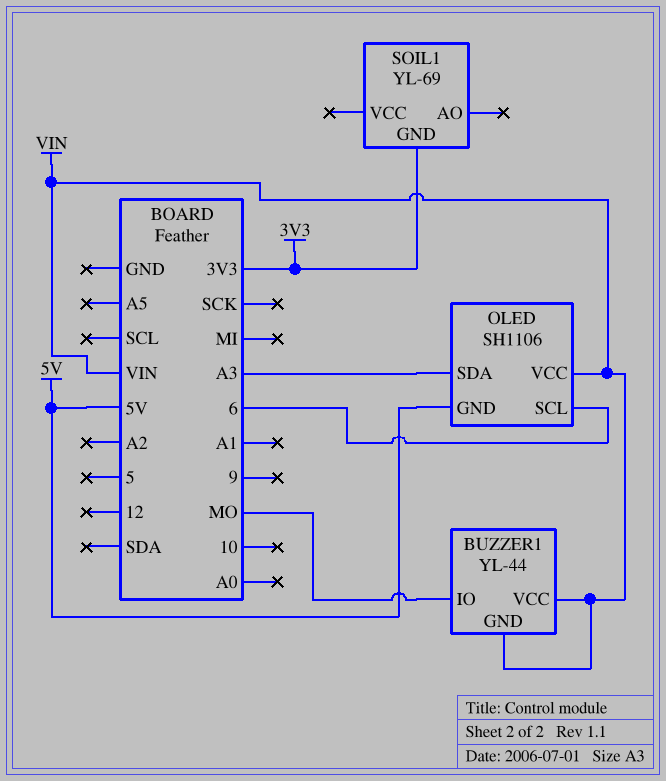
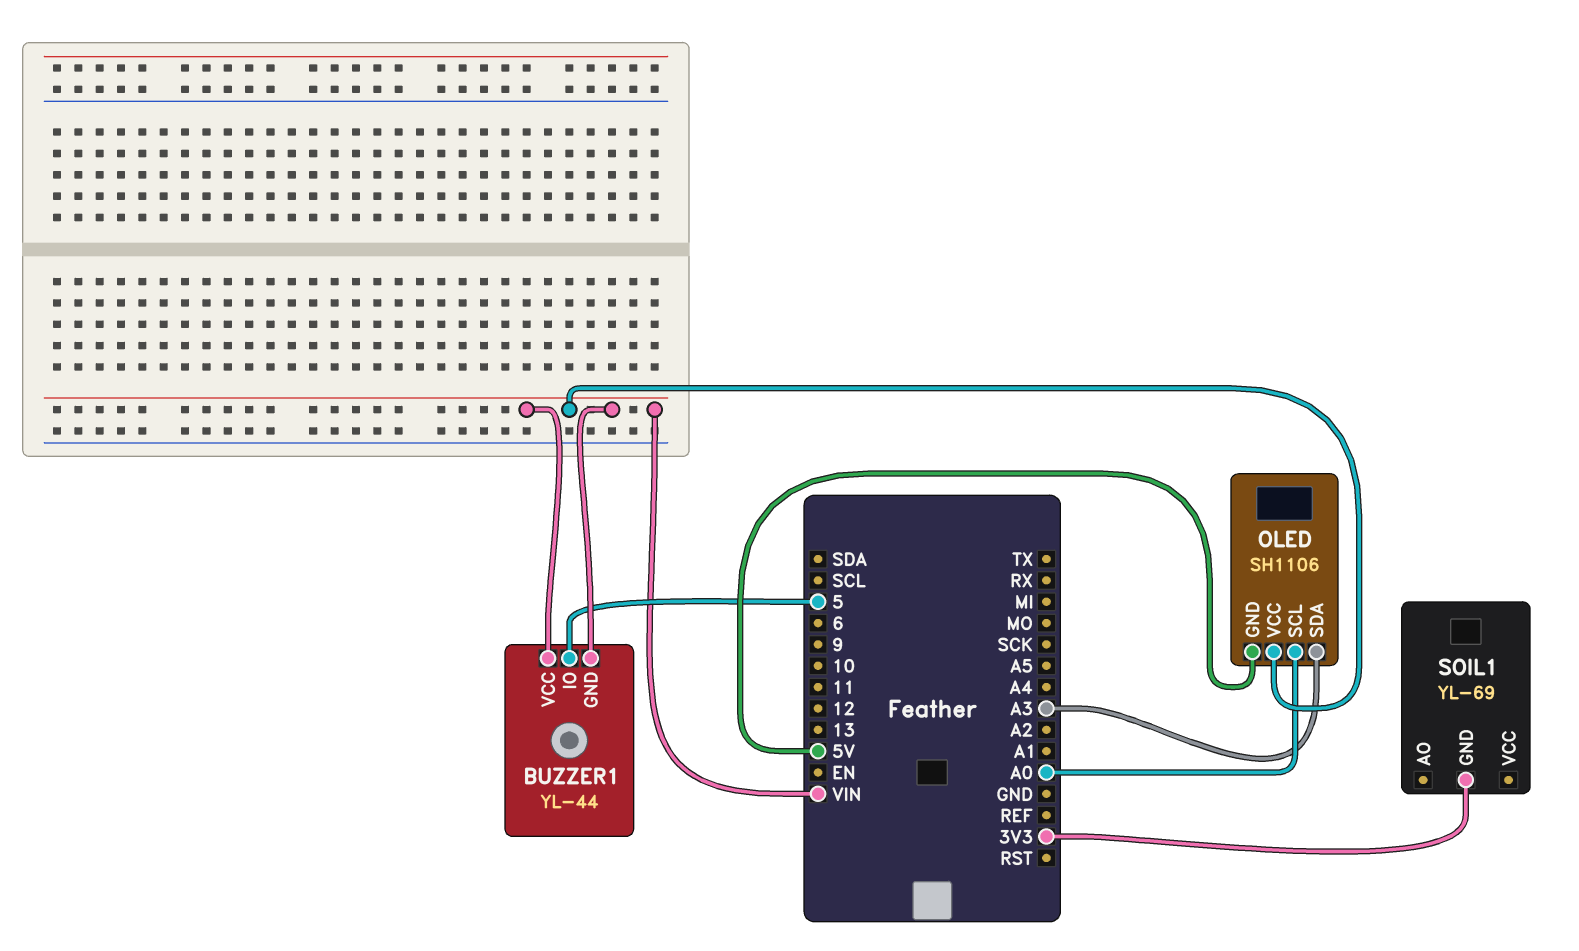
BUZZER1 pin IO: MO -> 5
OLED pin SCL: 6 -> A0

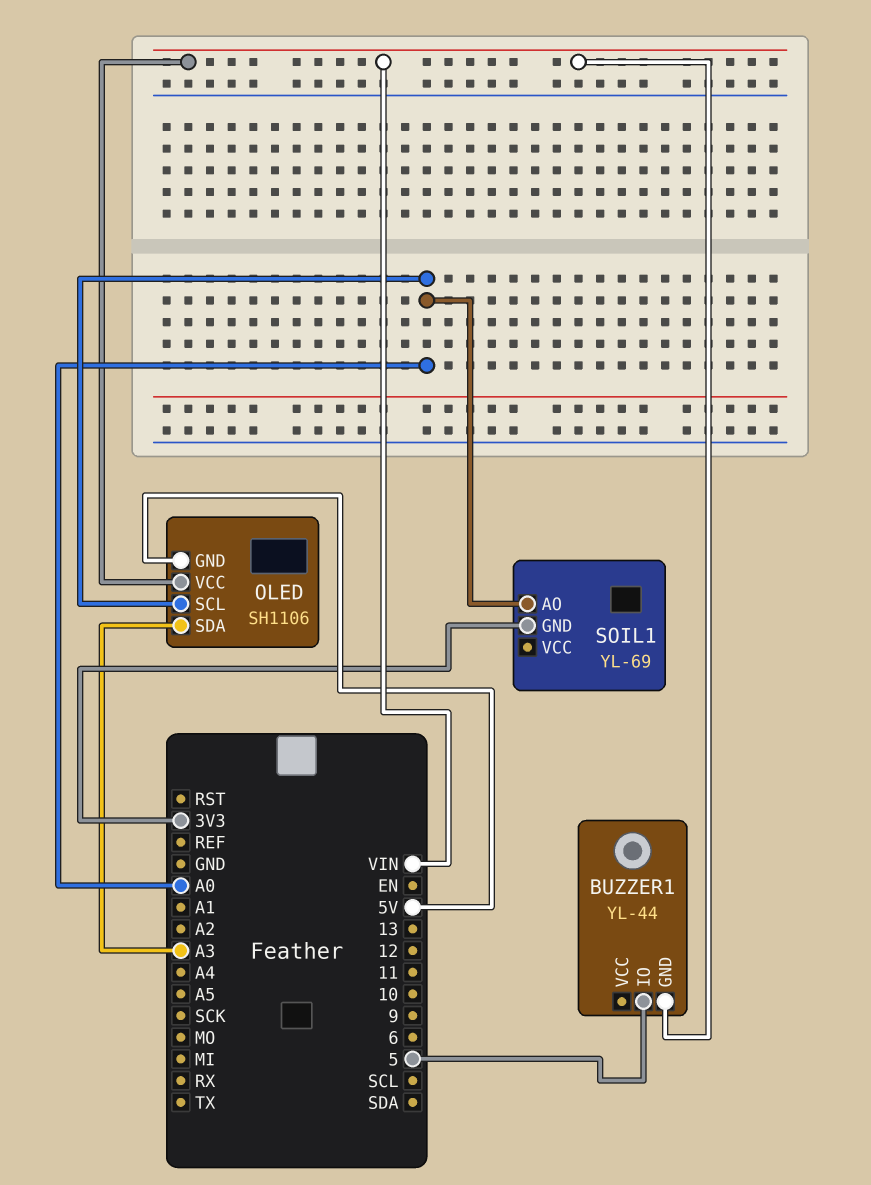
BUZZER1 pin VCC: VIN -> none
SOIL1 pin AO: none -> A0

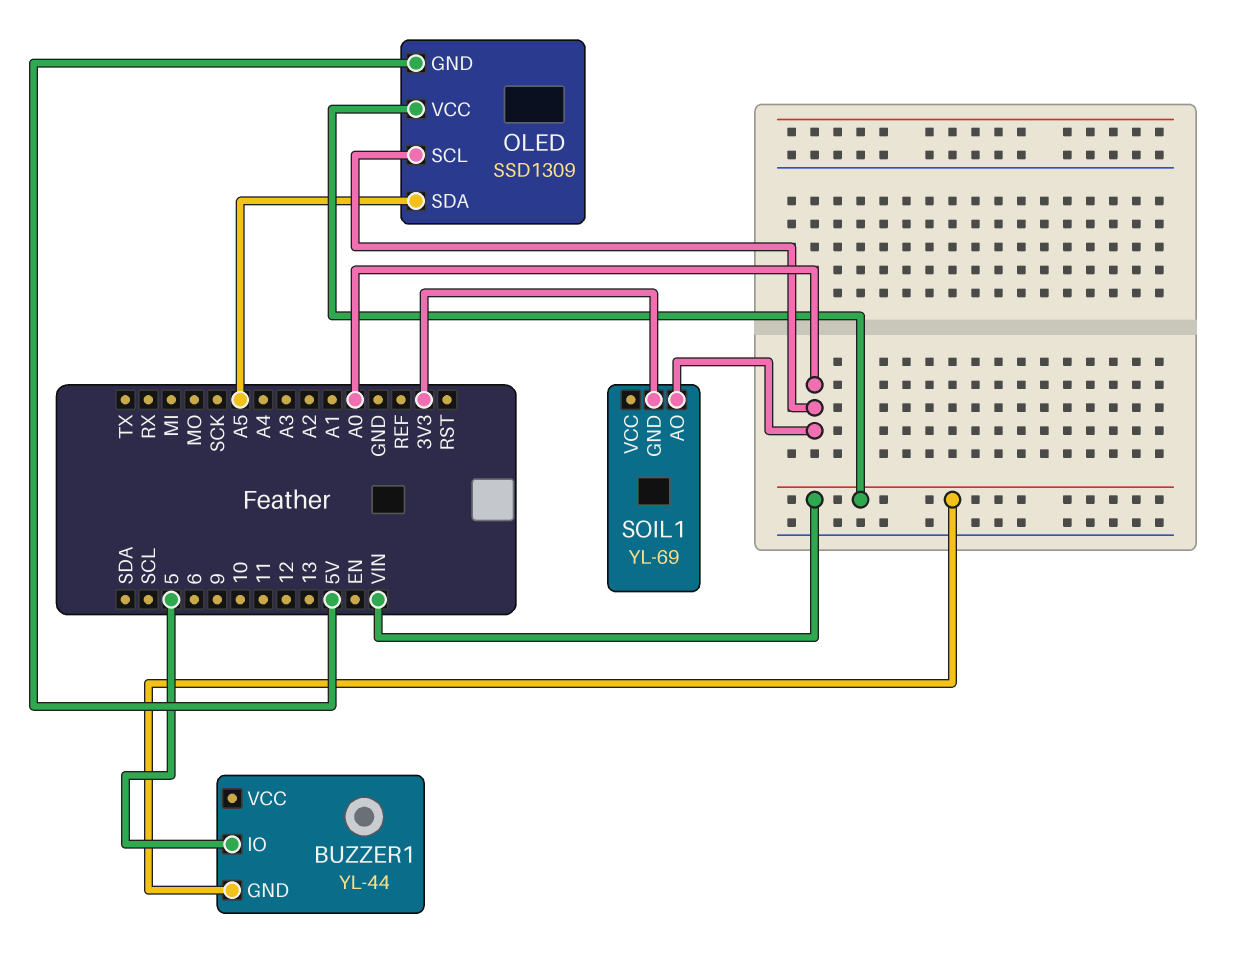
OLED: SH1106 -> SSD1309
OLED pin SDA: A3 -> A5

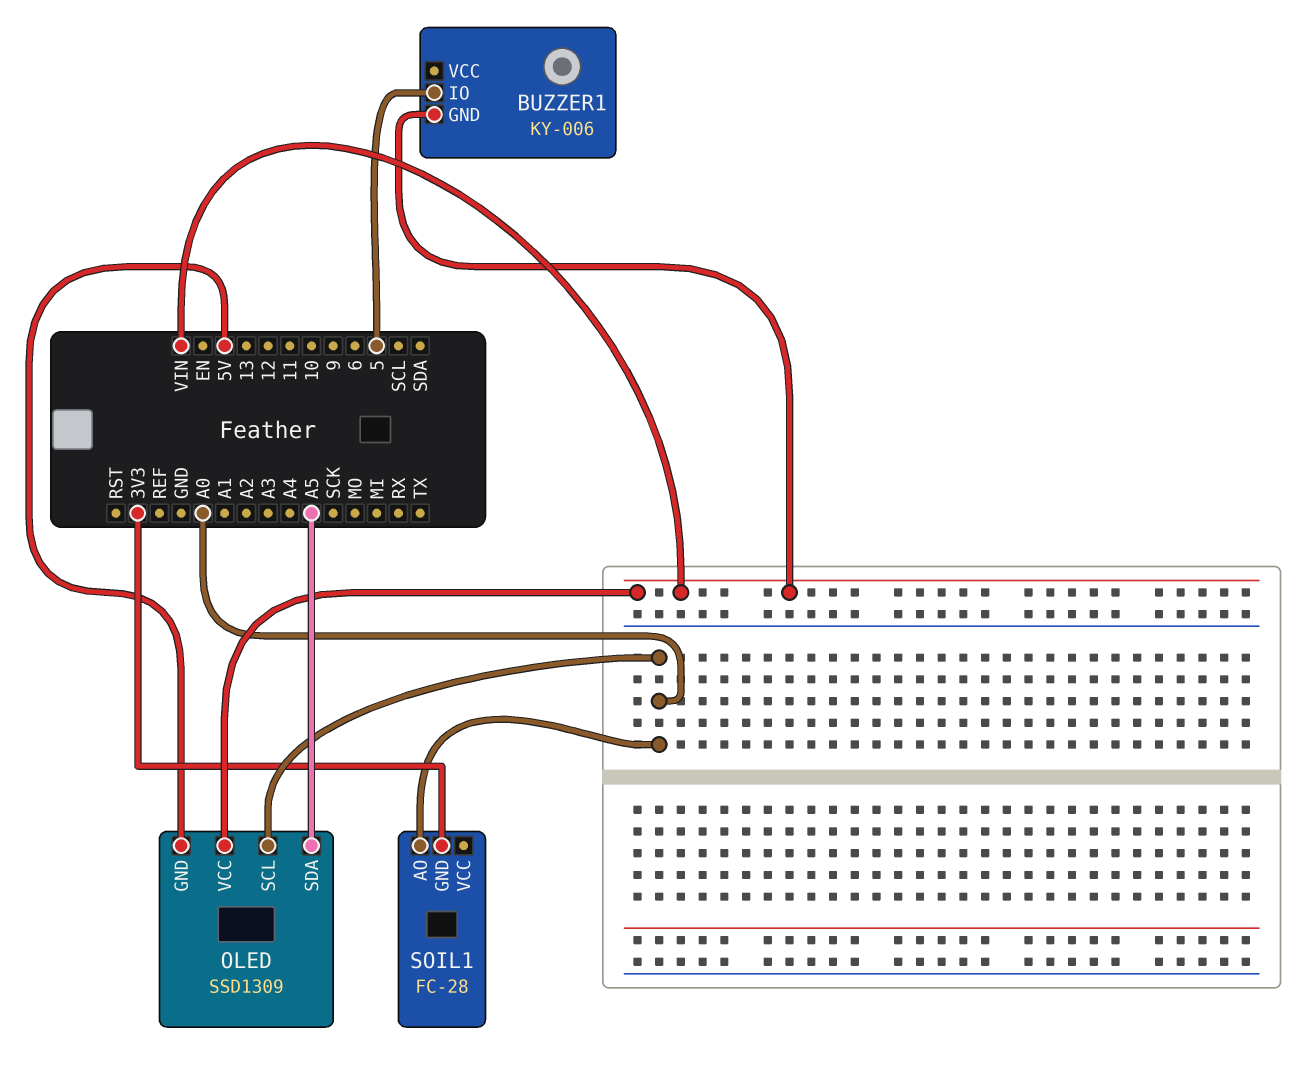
BUZZER1: YL-44 -> KY-006
SOIL1: YL-69 -> FC-28

